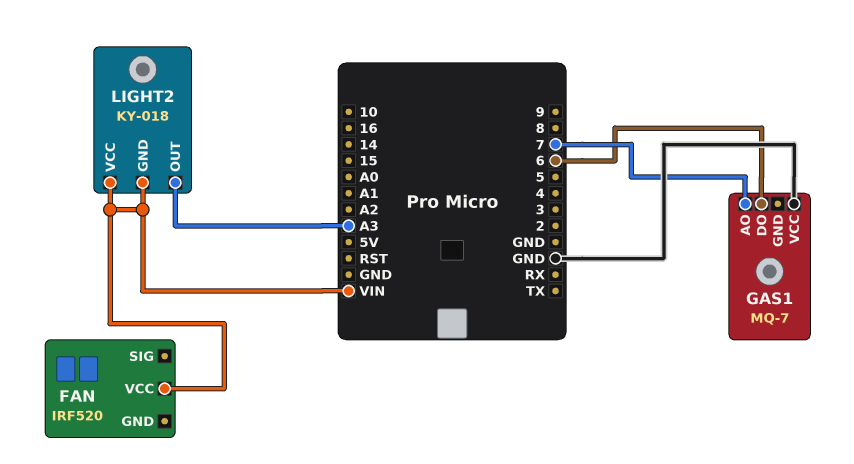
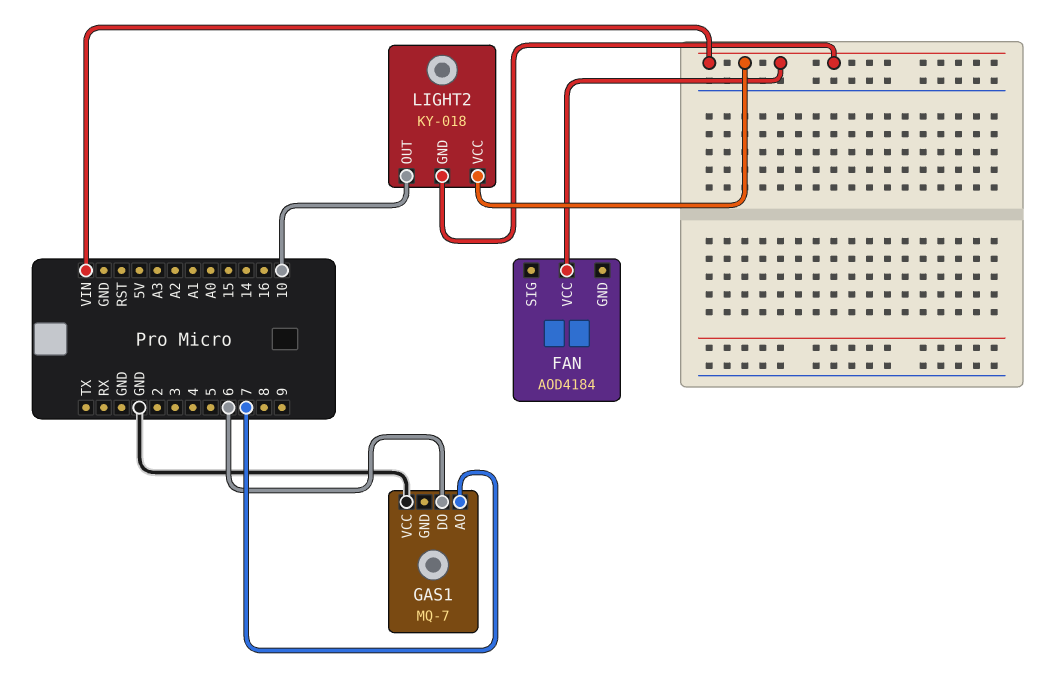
FAN: IRF520 -> AOD4184
LIGHT2 pin OUT: A3 -> 10

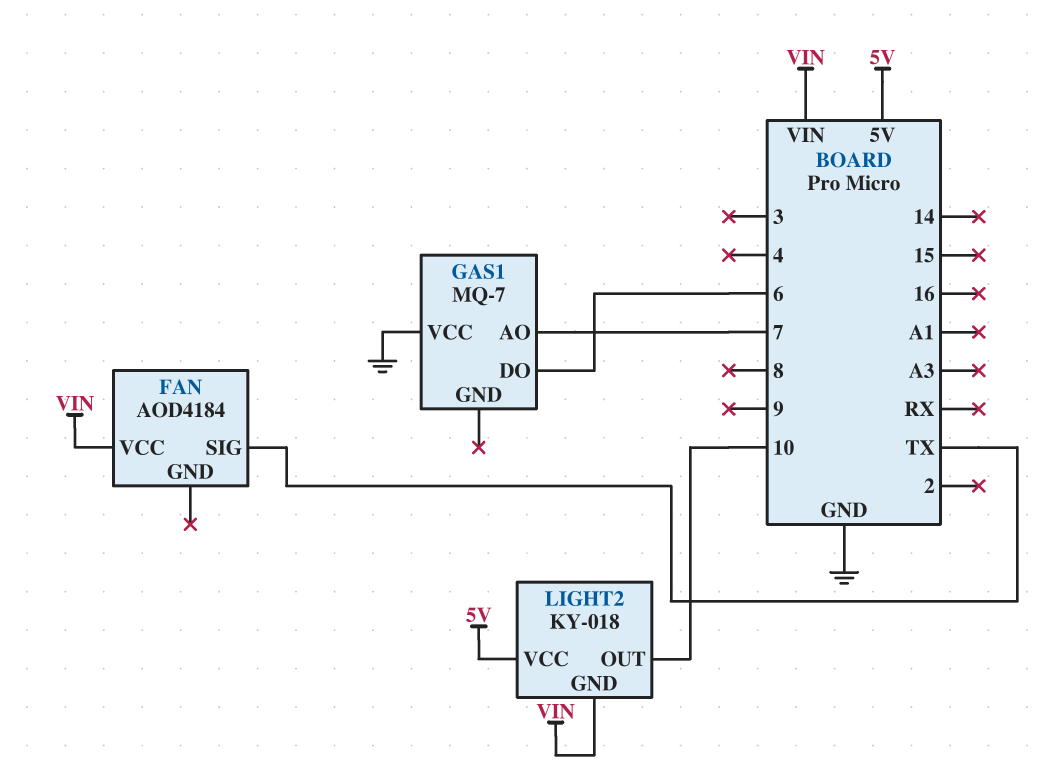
FAN pin SIG: none -> TX
LIGHT2 pin VCC: VIN -> 5V

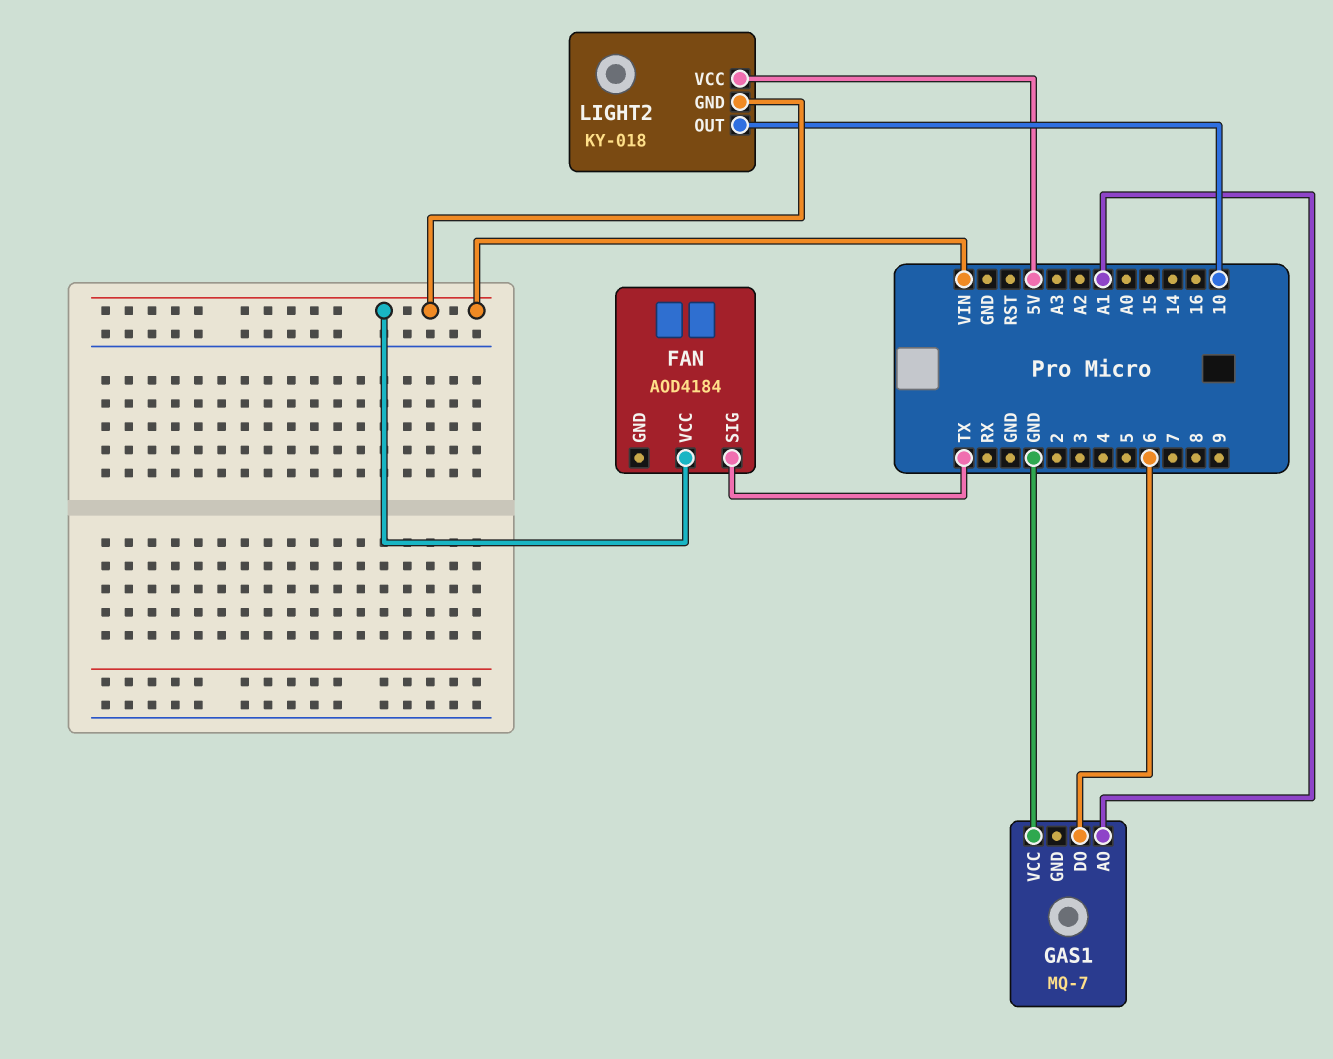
GAS1 pin AO: 7 -> A1

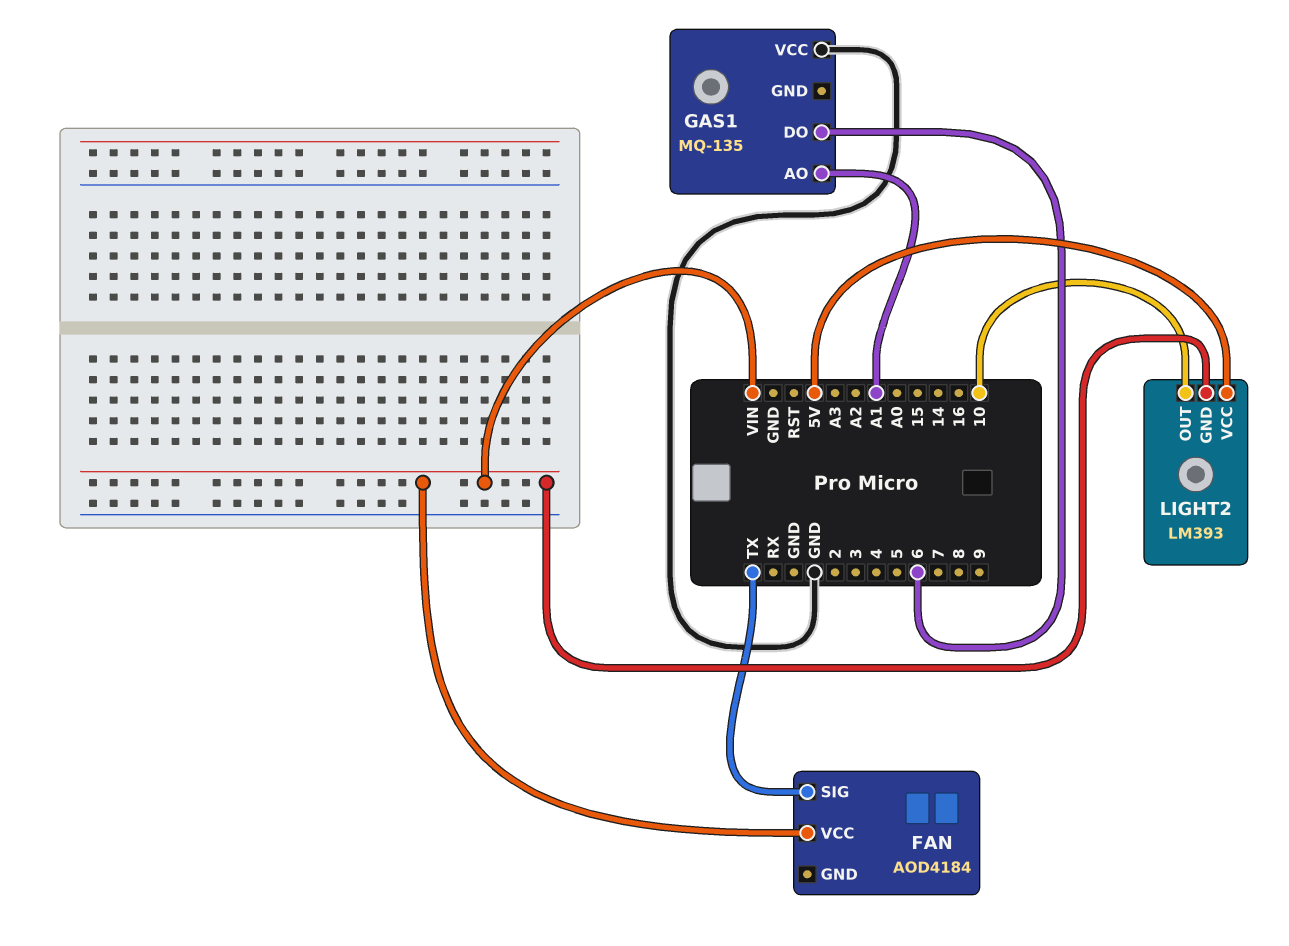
GAS1: MQ-7 -> MQ-135
LIGHT2: KY-018 -> LM393

